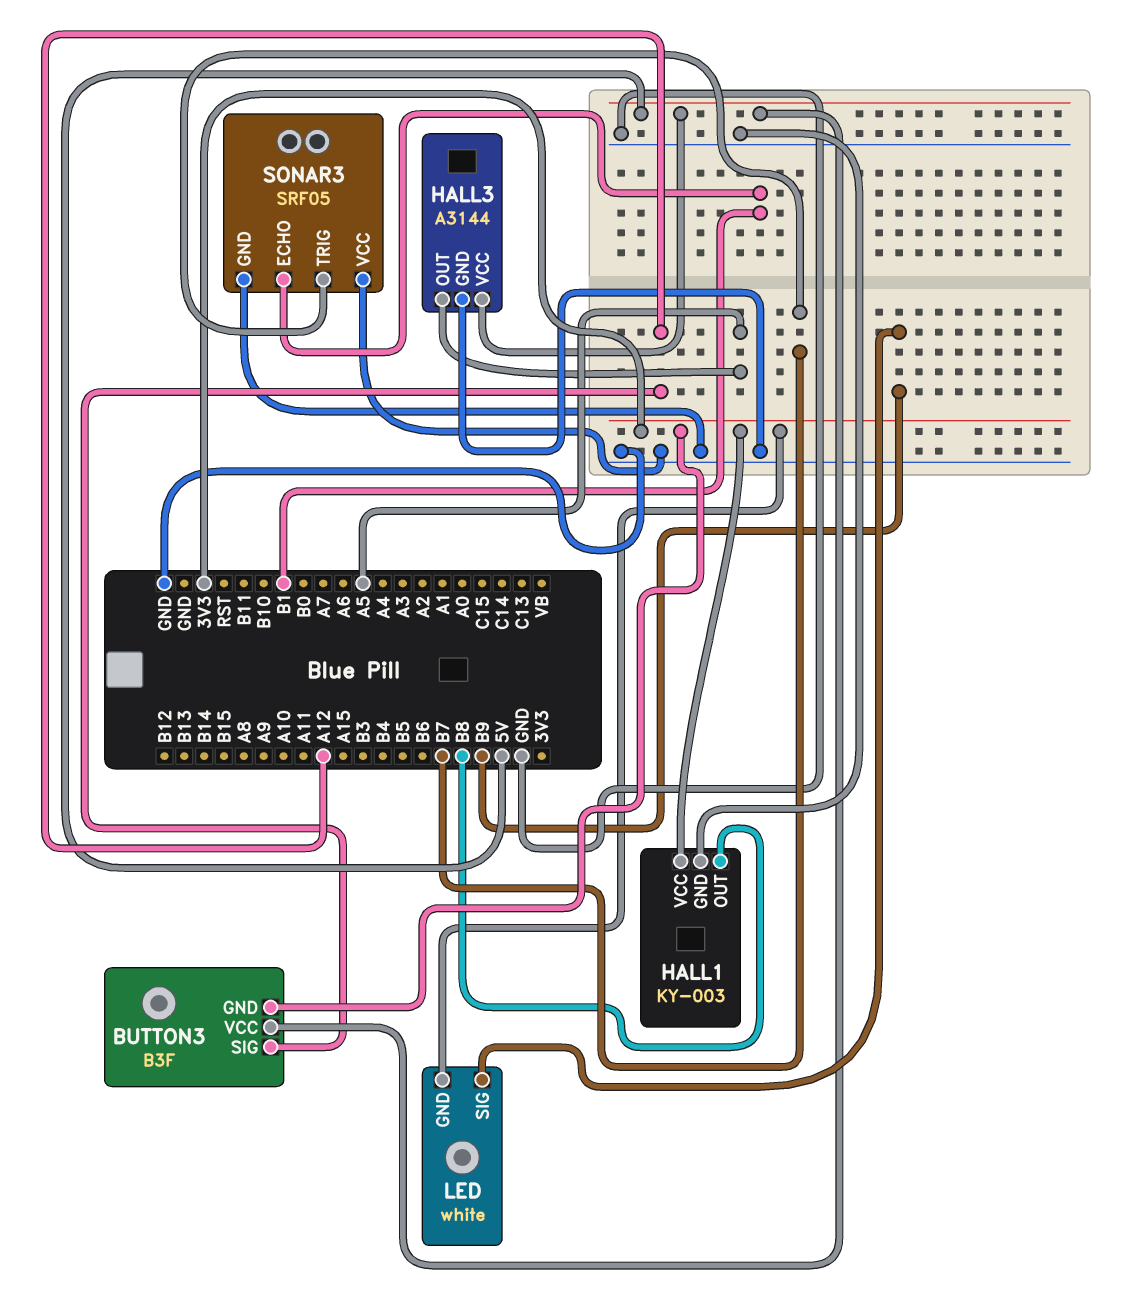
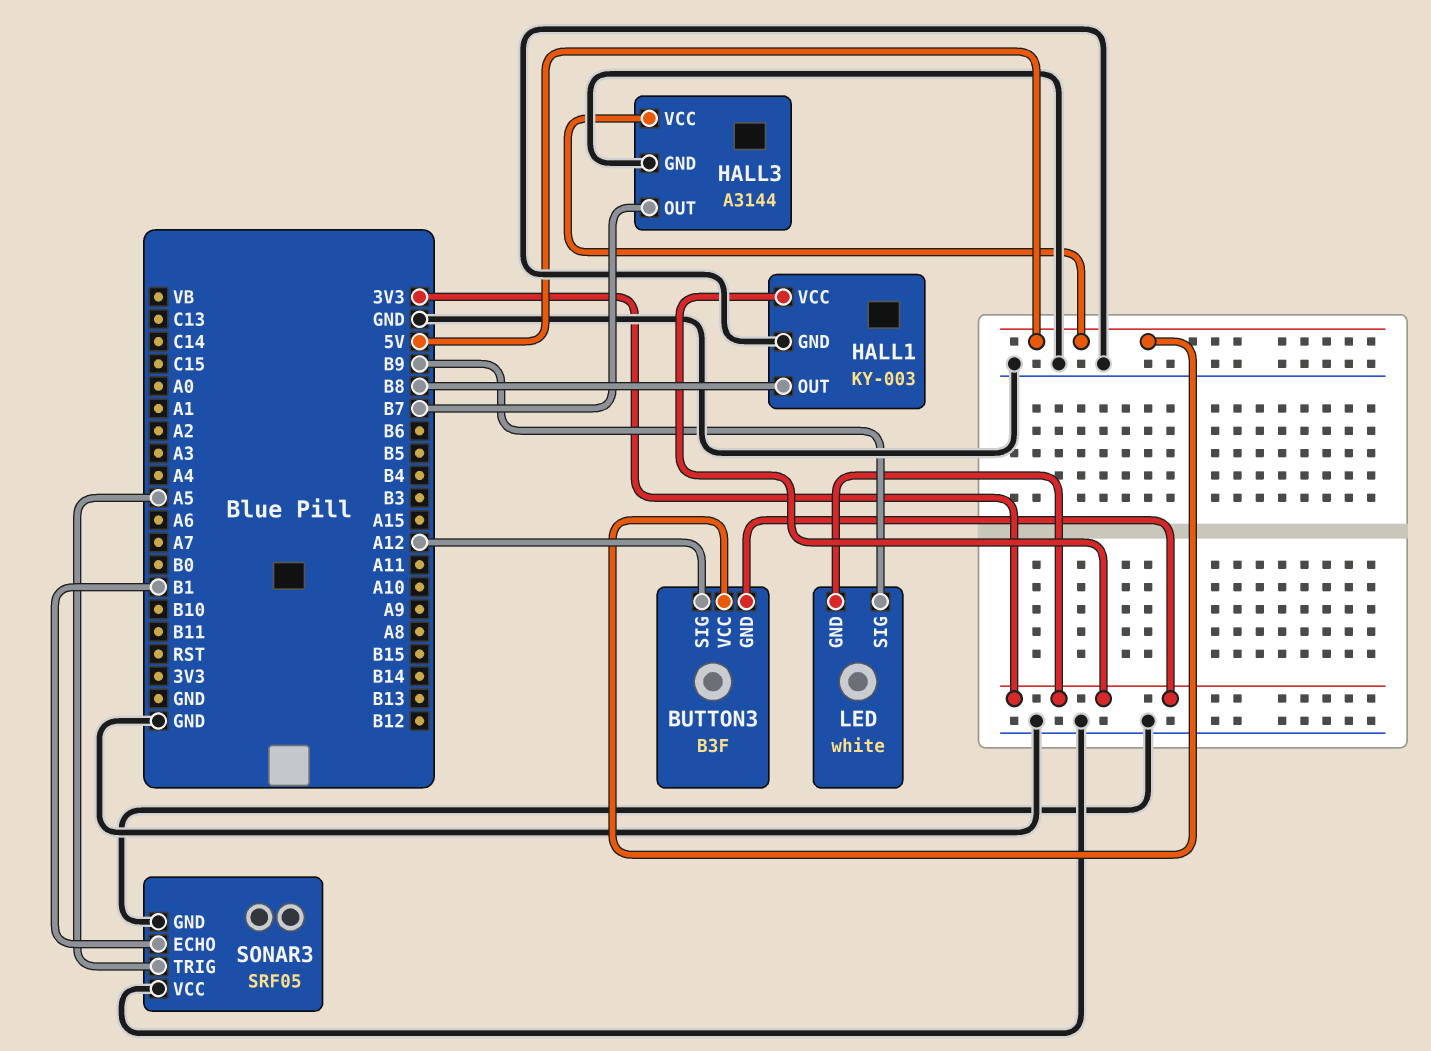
HALL3 pin OUT: A5 -> B7
SONAR3 pin TRIG: B7 -> A5

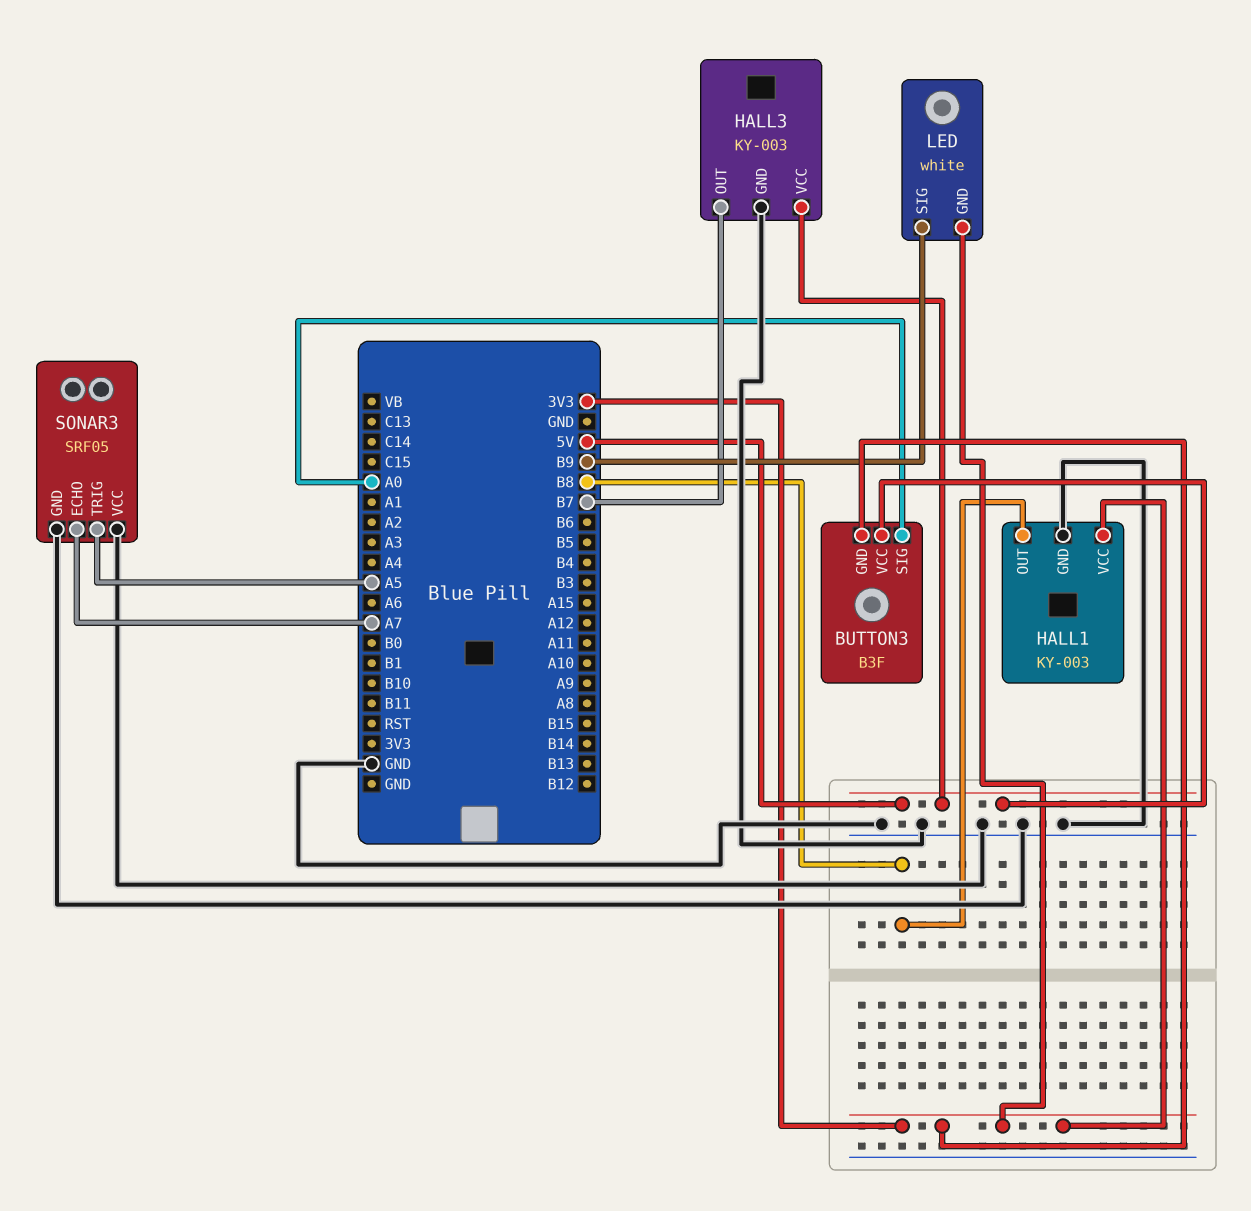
BUTTON3 pin SIG: A12 -> A0
HALL3: A3144 -> KY-003
SONAR3 pin ECHO: B1 -> A7

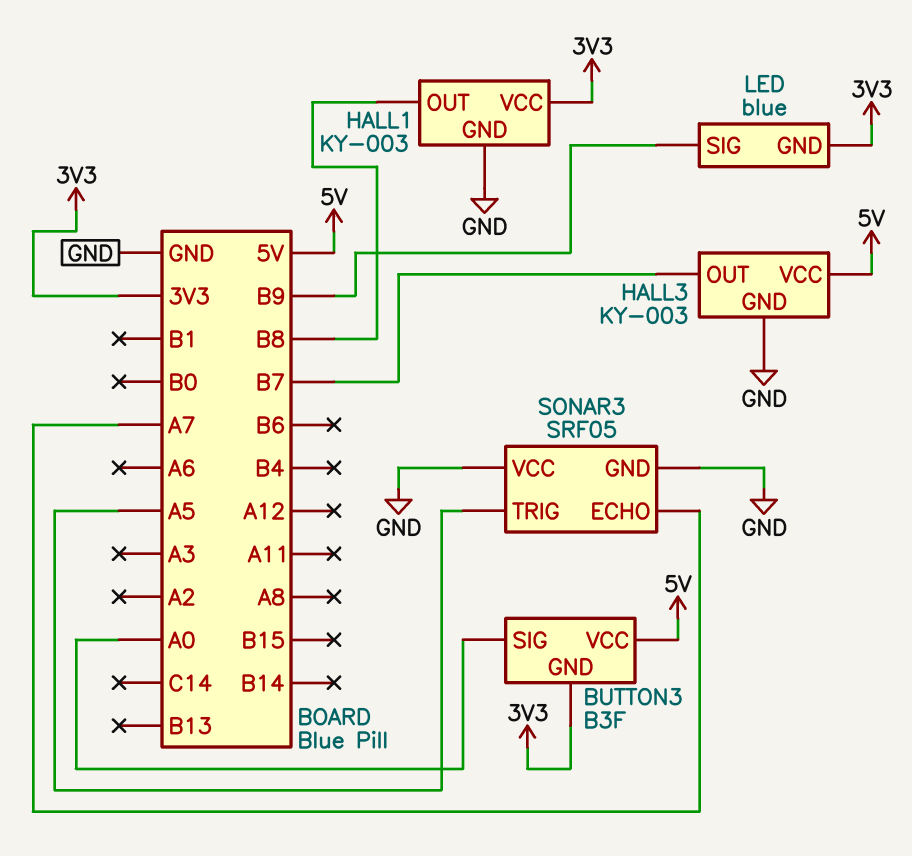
LED: white -> blue

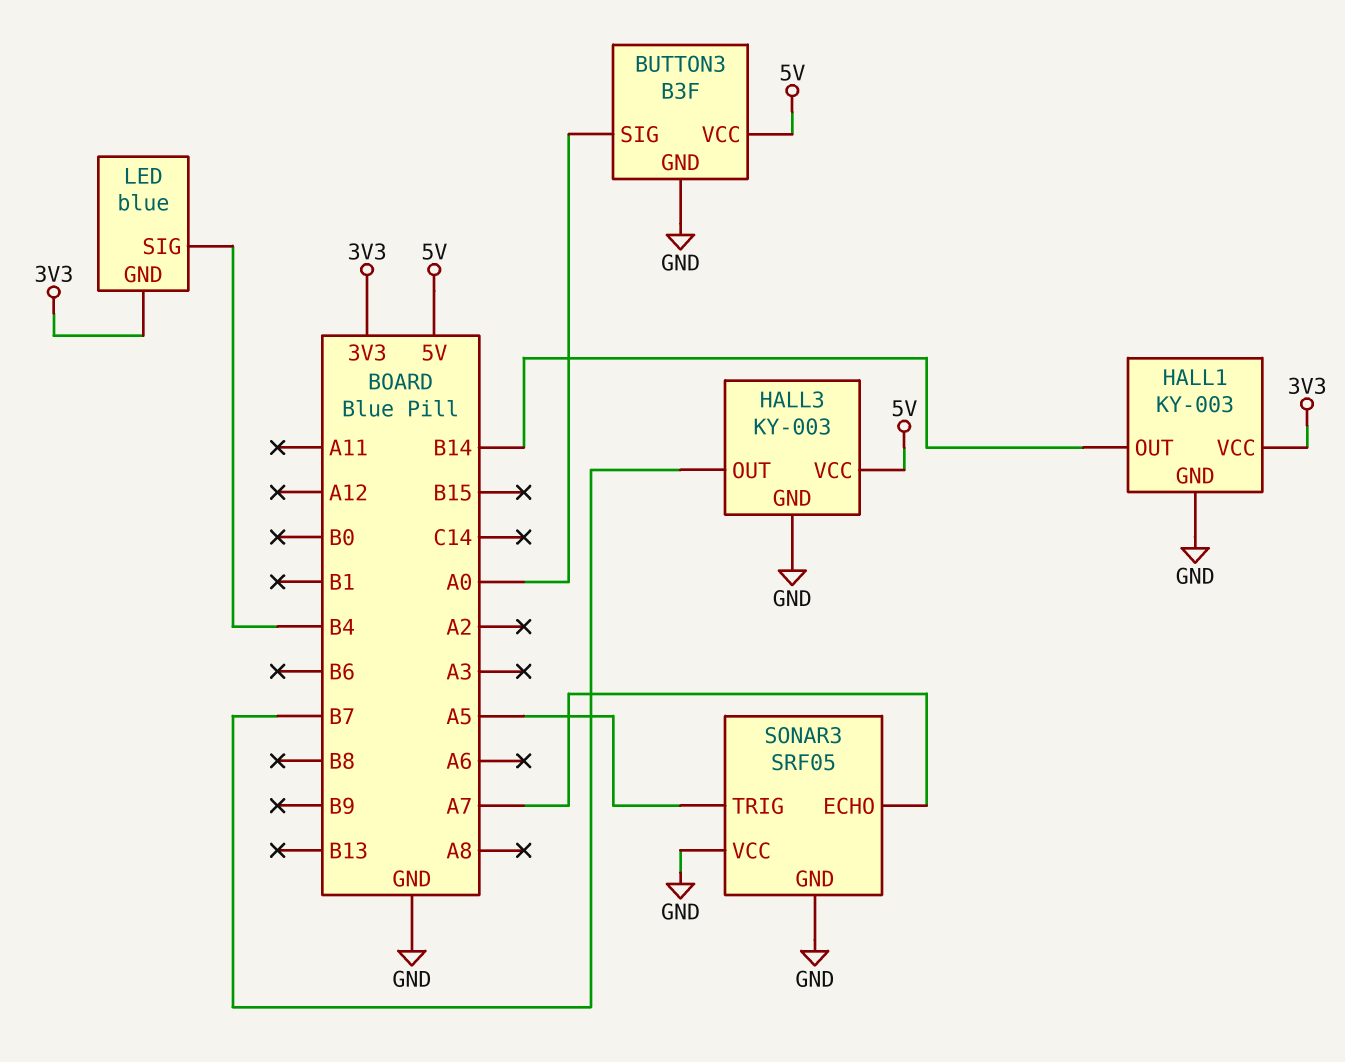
BUTTON3 pin GND: 3V3 -> GND
HALL1 pin OUT: B8 -> B14
LED pin SIG: B9 -> B4

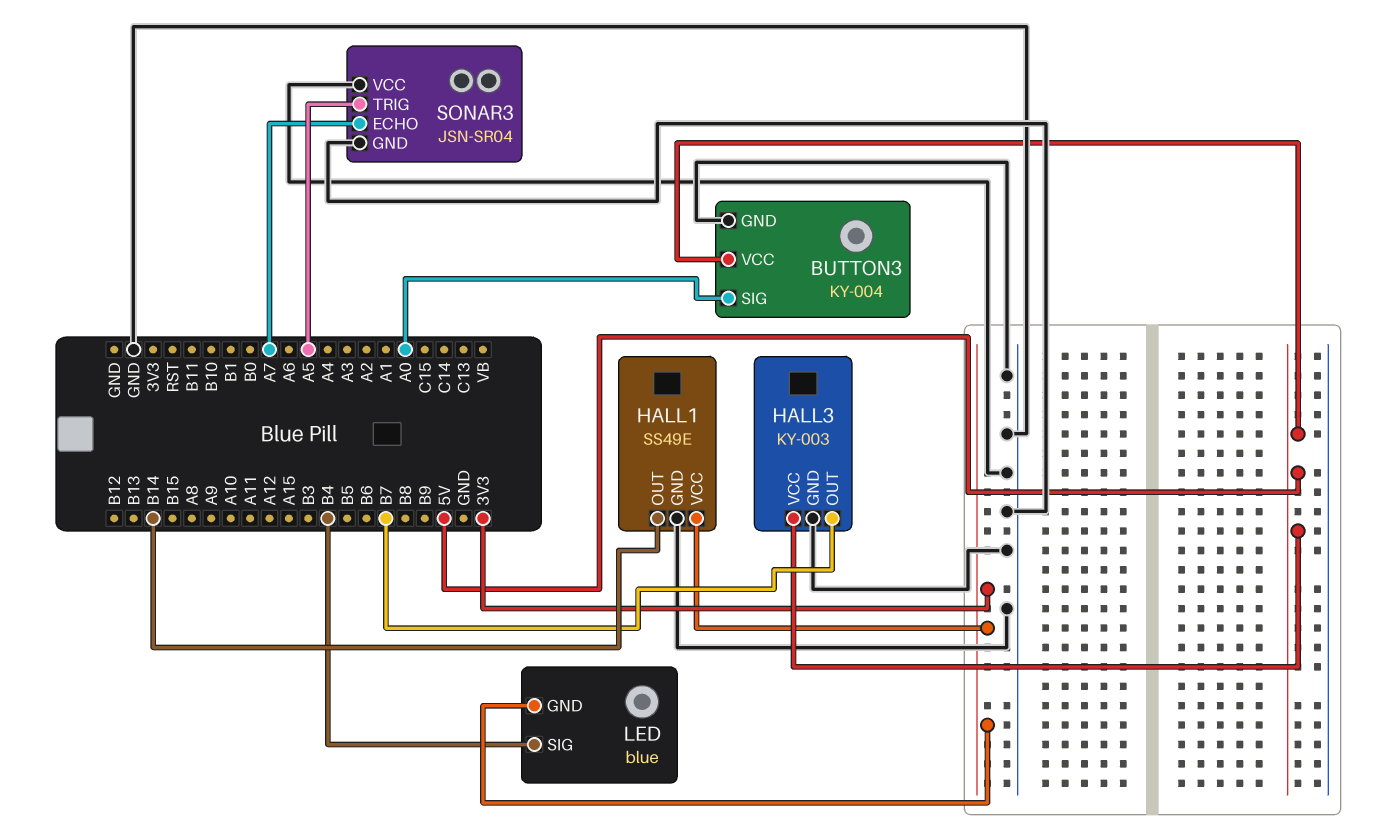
BUTTON3: B3F -> KY-004
HALL1: KY-003 -> SS49E
SONAR3: SRF05 -> JSN-SR04

